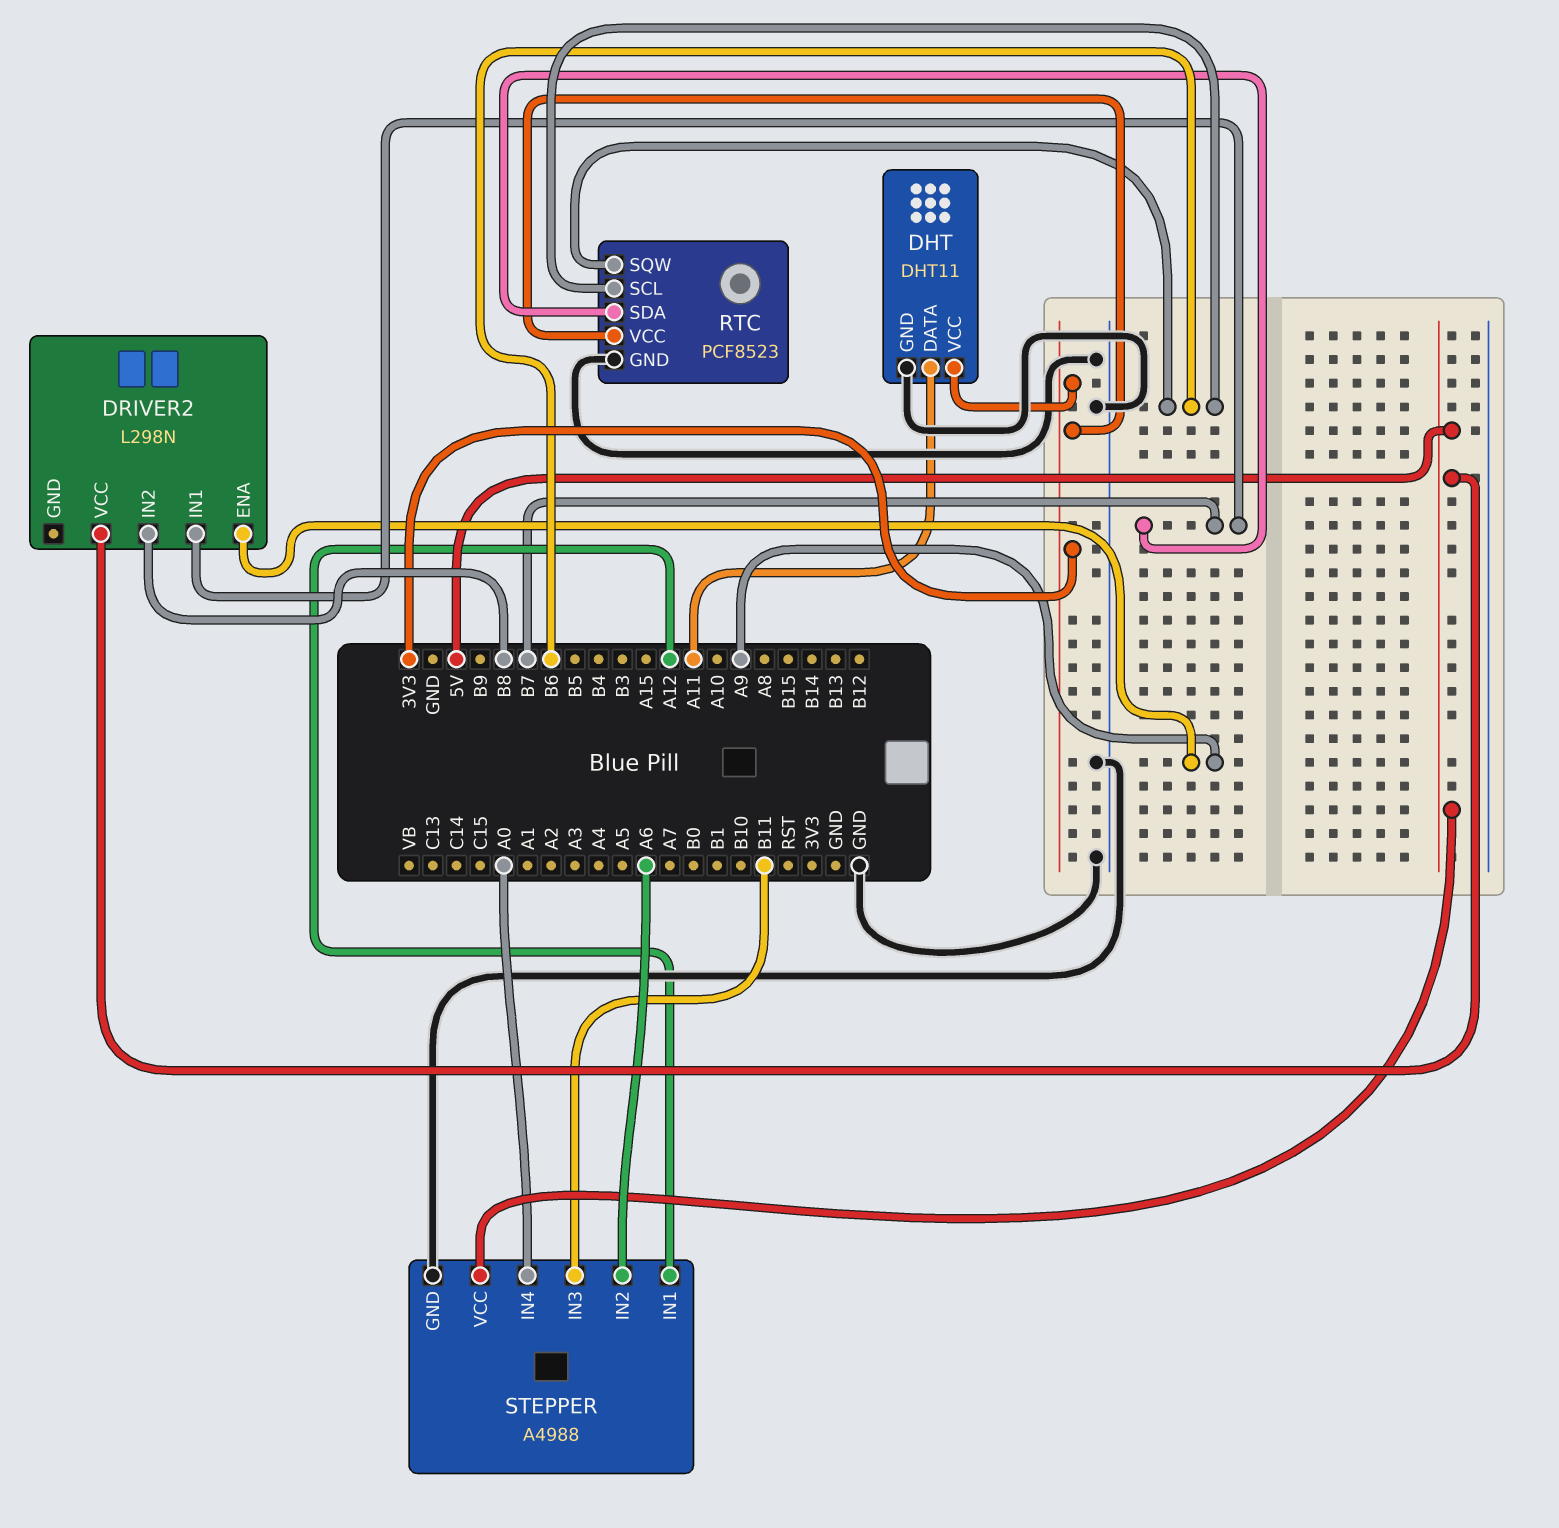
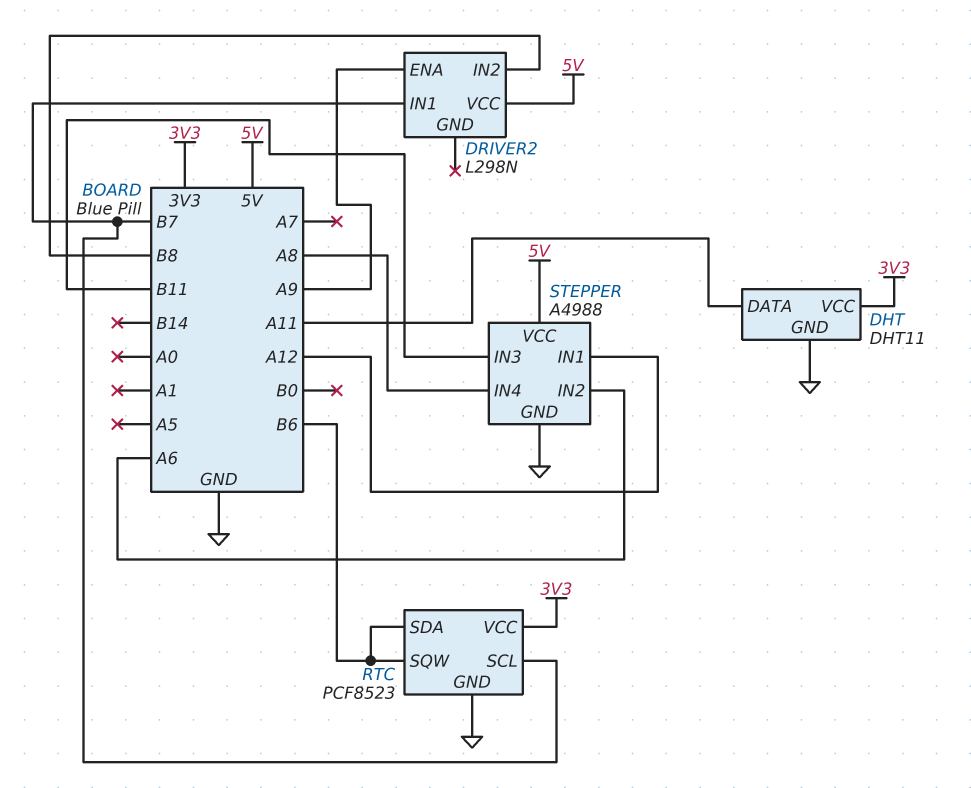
RTC pin SCL: B6 -> B7
RTC pin SDA: B7 -> B6
STEPPER pin IN4: A0 -> A8

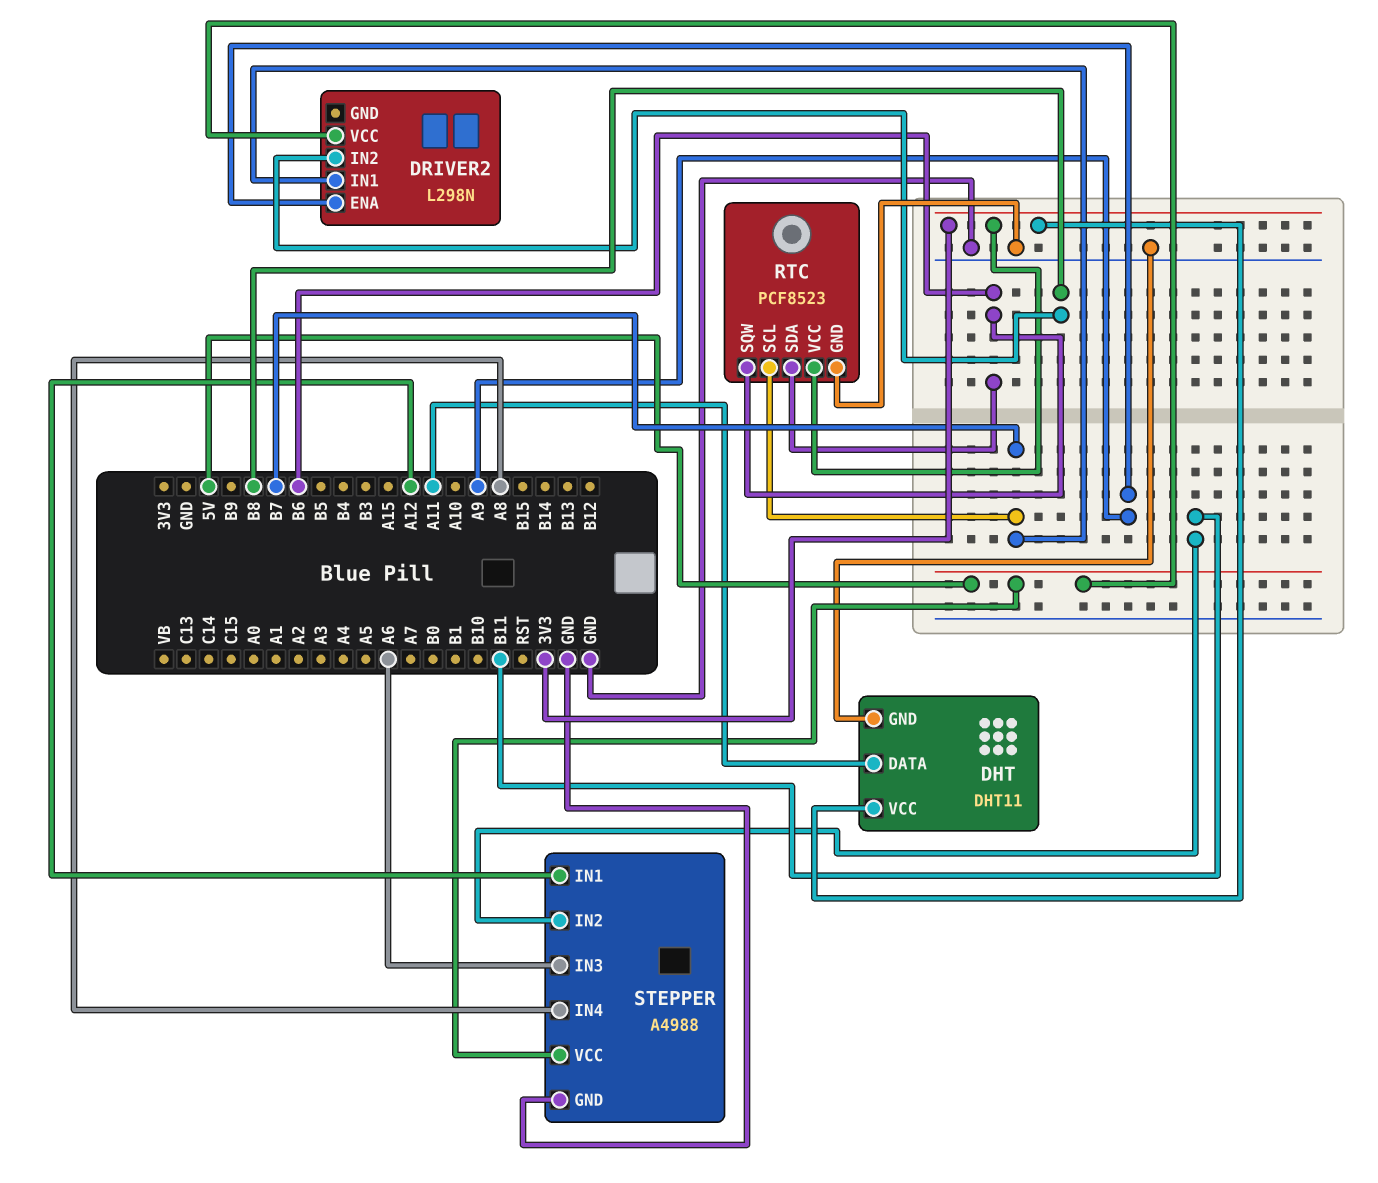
STEPPER pin IN2: A6 -> B11
STEPPER pin IN3: B11 -> A6

